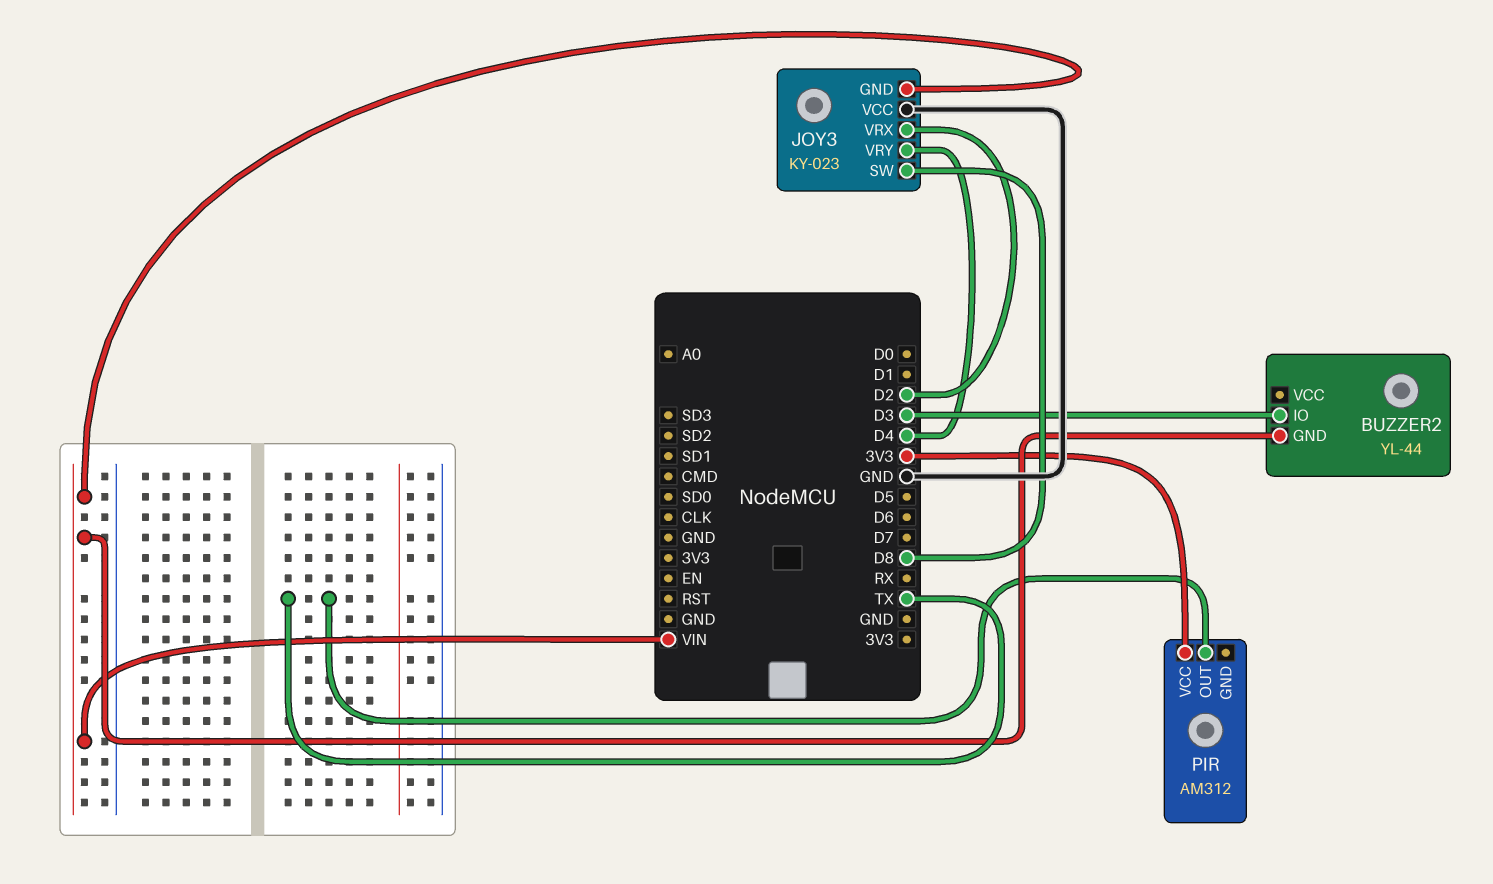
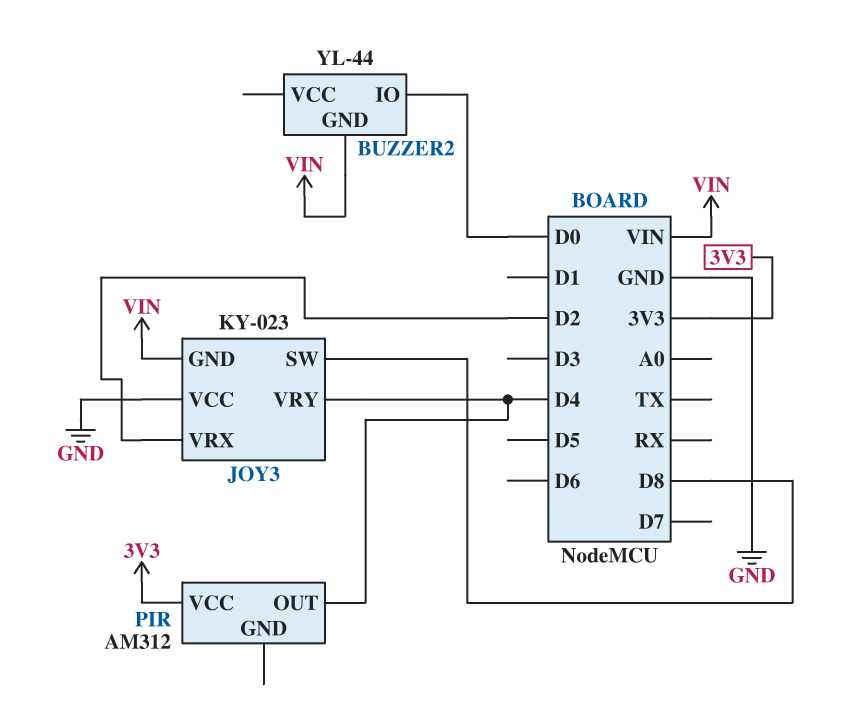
BUZZER2 pin IO: D3 -> D0
PIR pin OUT: TX -> D4

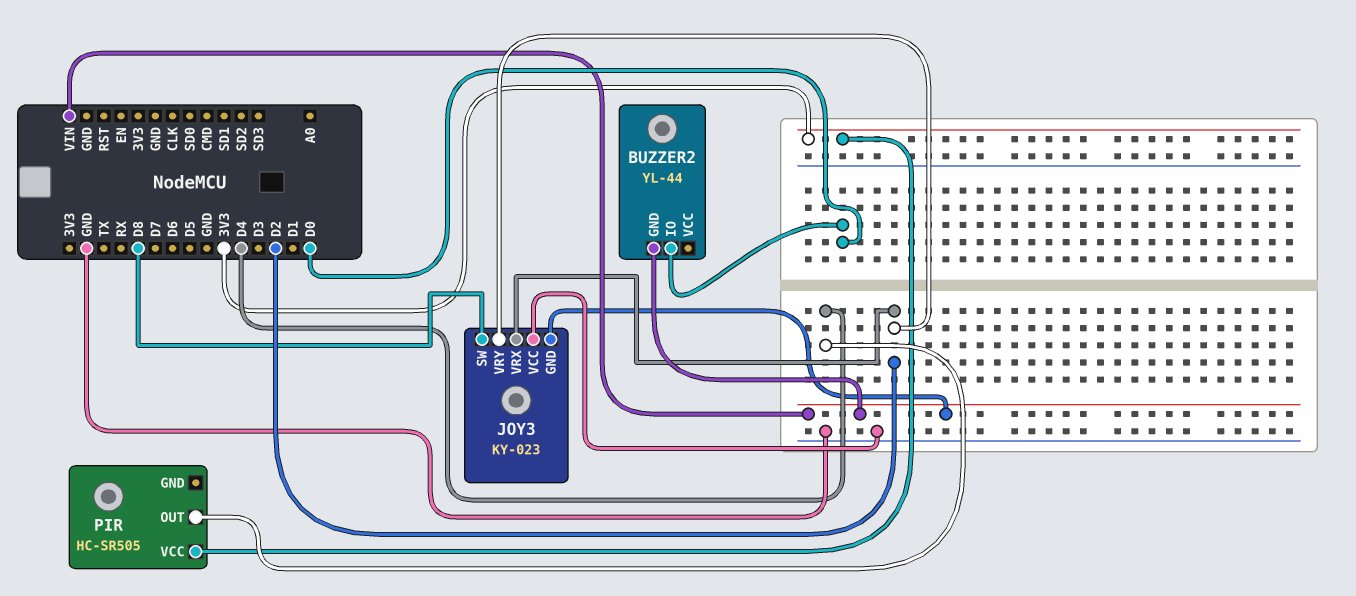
JOY3 pin VRY: D4 -> D2
PIR: AM312 -> HC-SR505

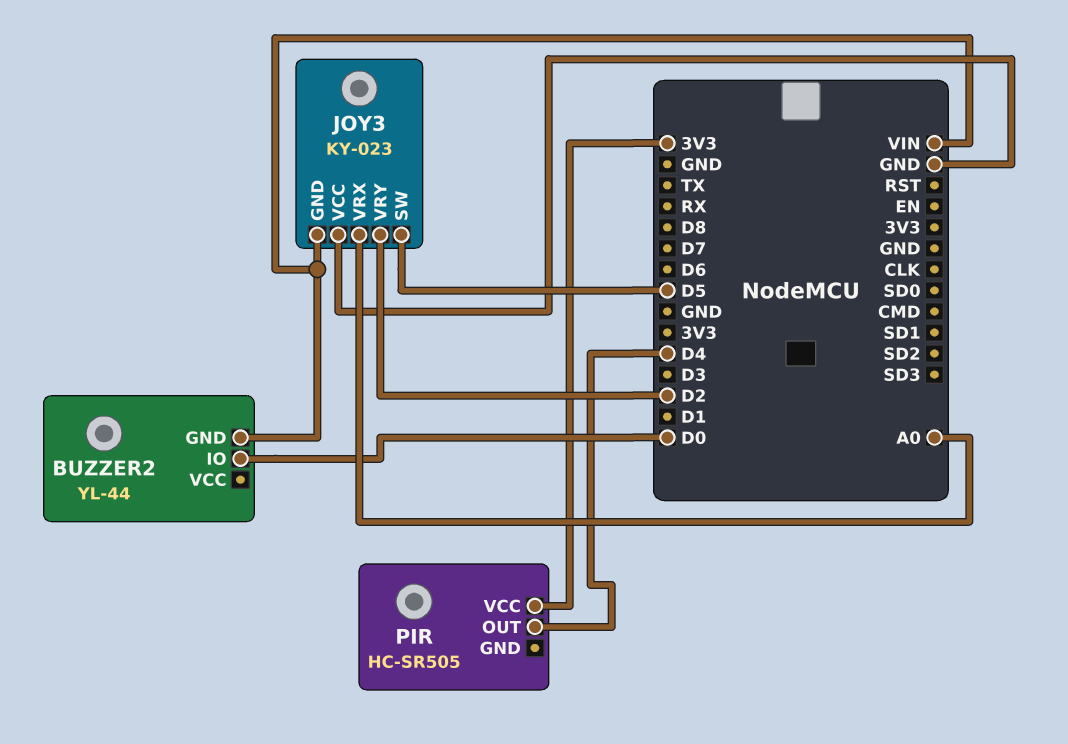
JOY3 pin SW: D8 -> D5
JOY3 pin VRX: D2 -> A0

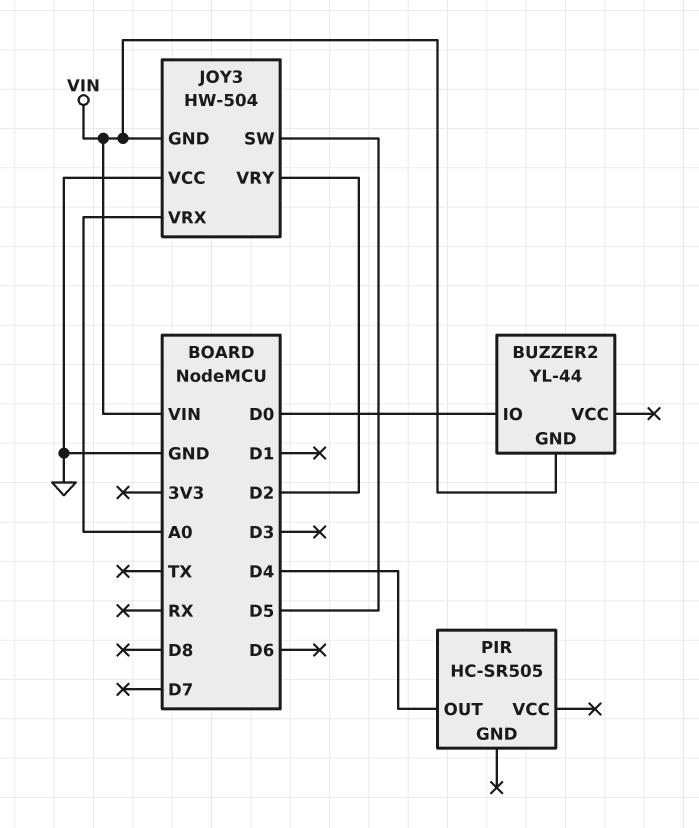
JOY3: KY-023 -> HW-504
PIR pin VCC: 3V3 -> none

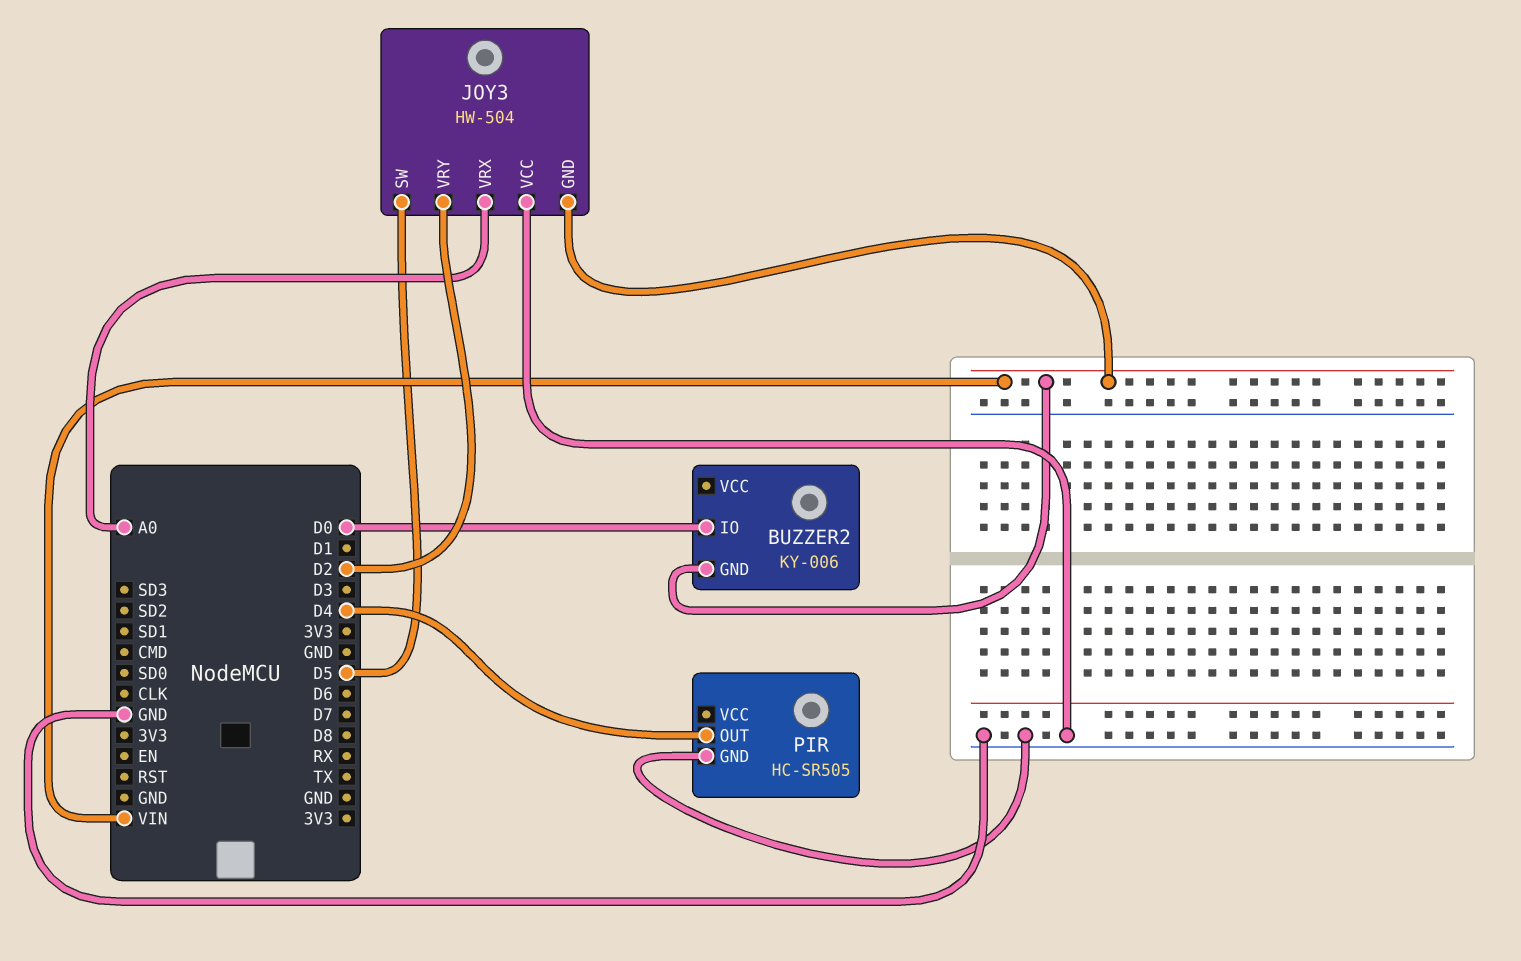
BUZZER2: YL-44 -> KY-006
PIR pin GND: none -> GND

